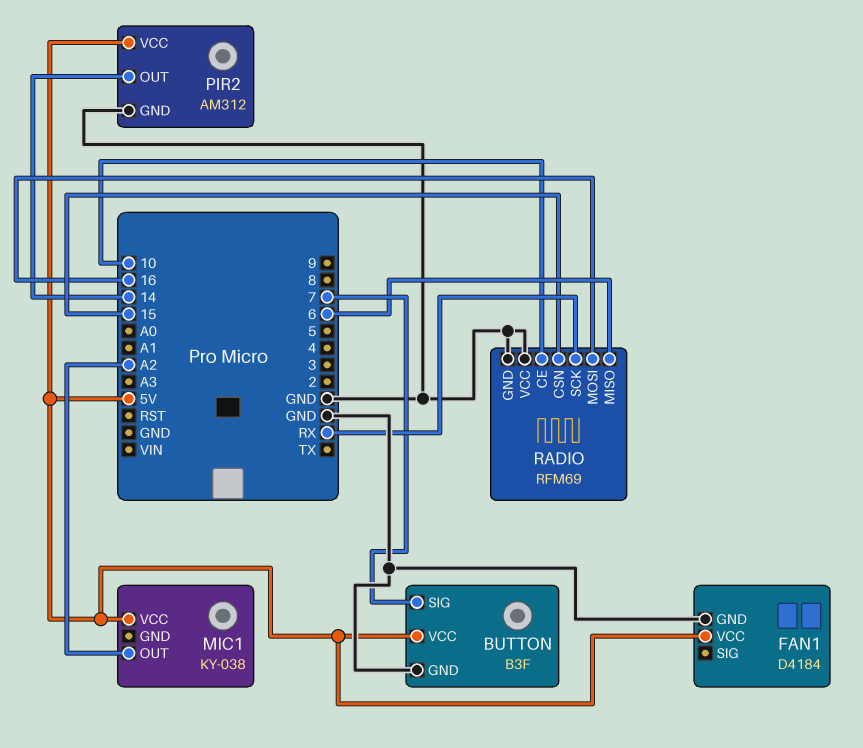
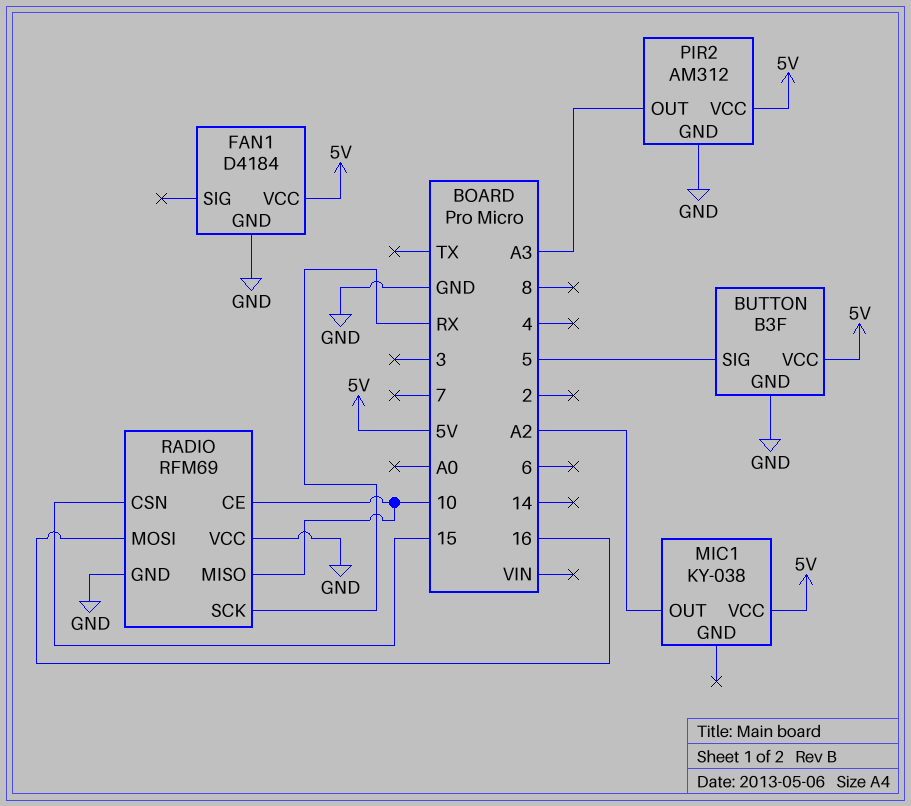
BUTTON pin SIG: 7 -> 5
PIR2 pin OUT: 14 -> A3
RADIO pin MISO: 6 -> 10

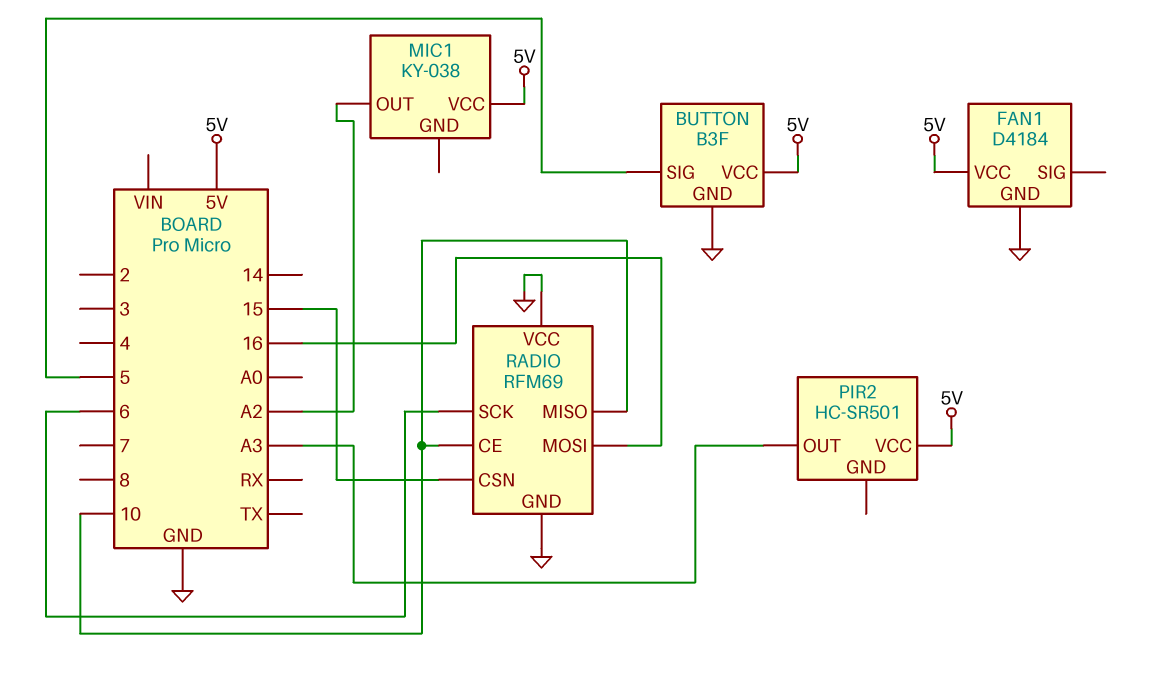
PIR2: AM312 -> HC-SR501
PIR2 pin GND: GND -> none
RADIO pin SCK: RX -> 6

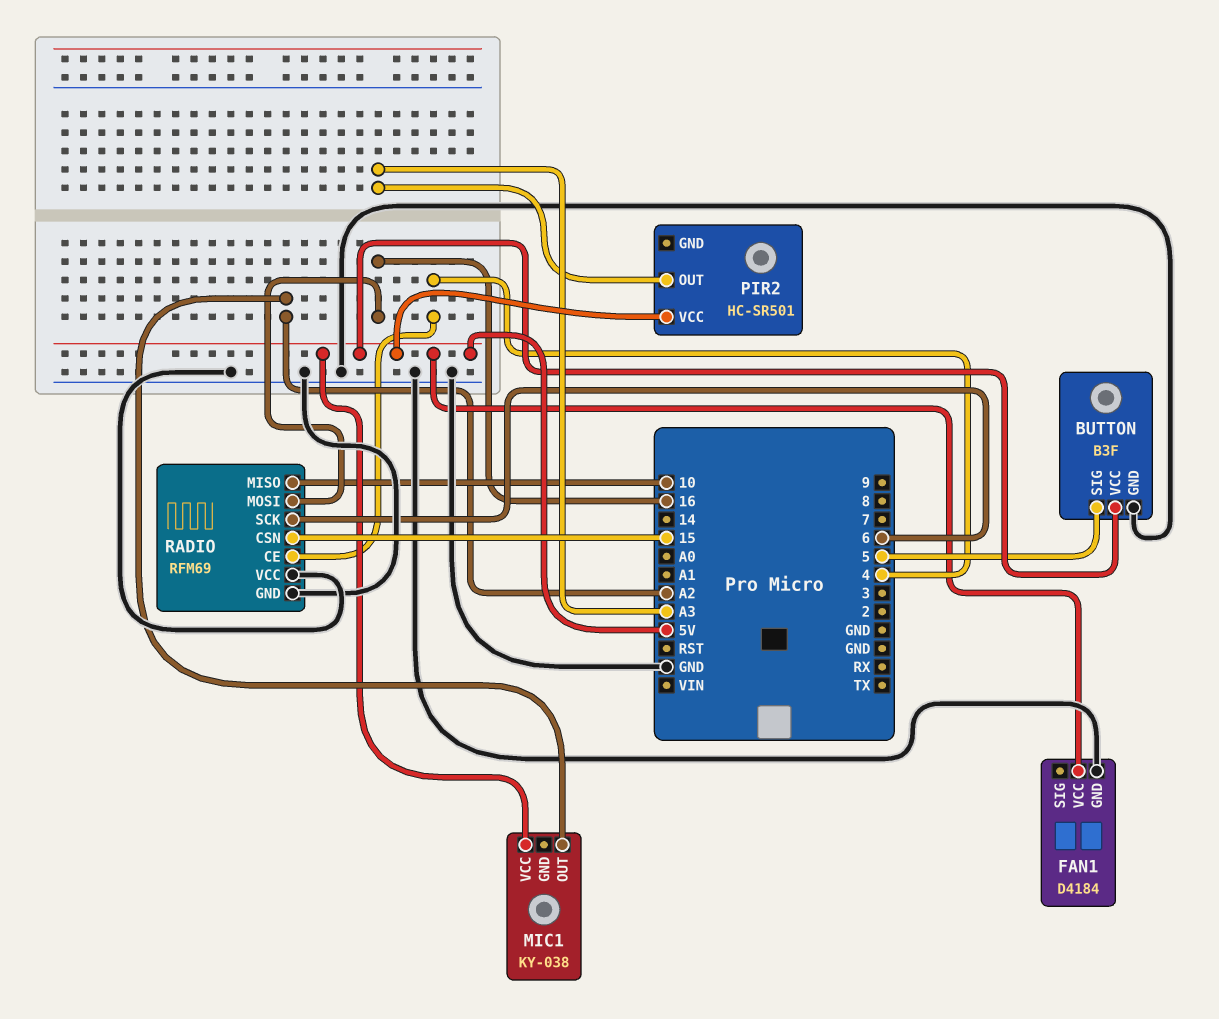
RADIO pin CE: 10 -> 4

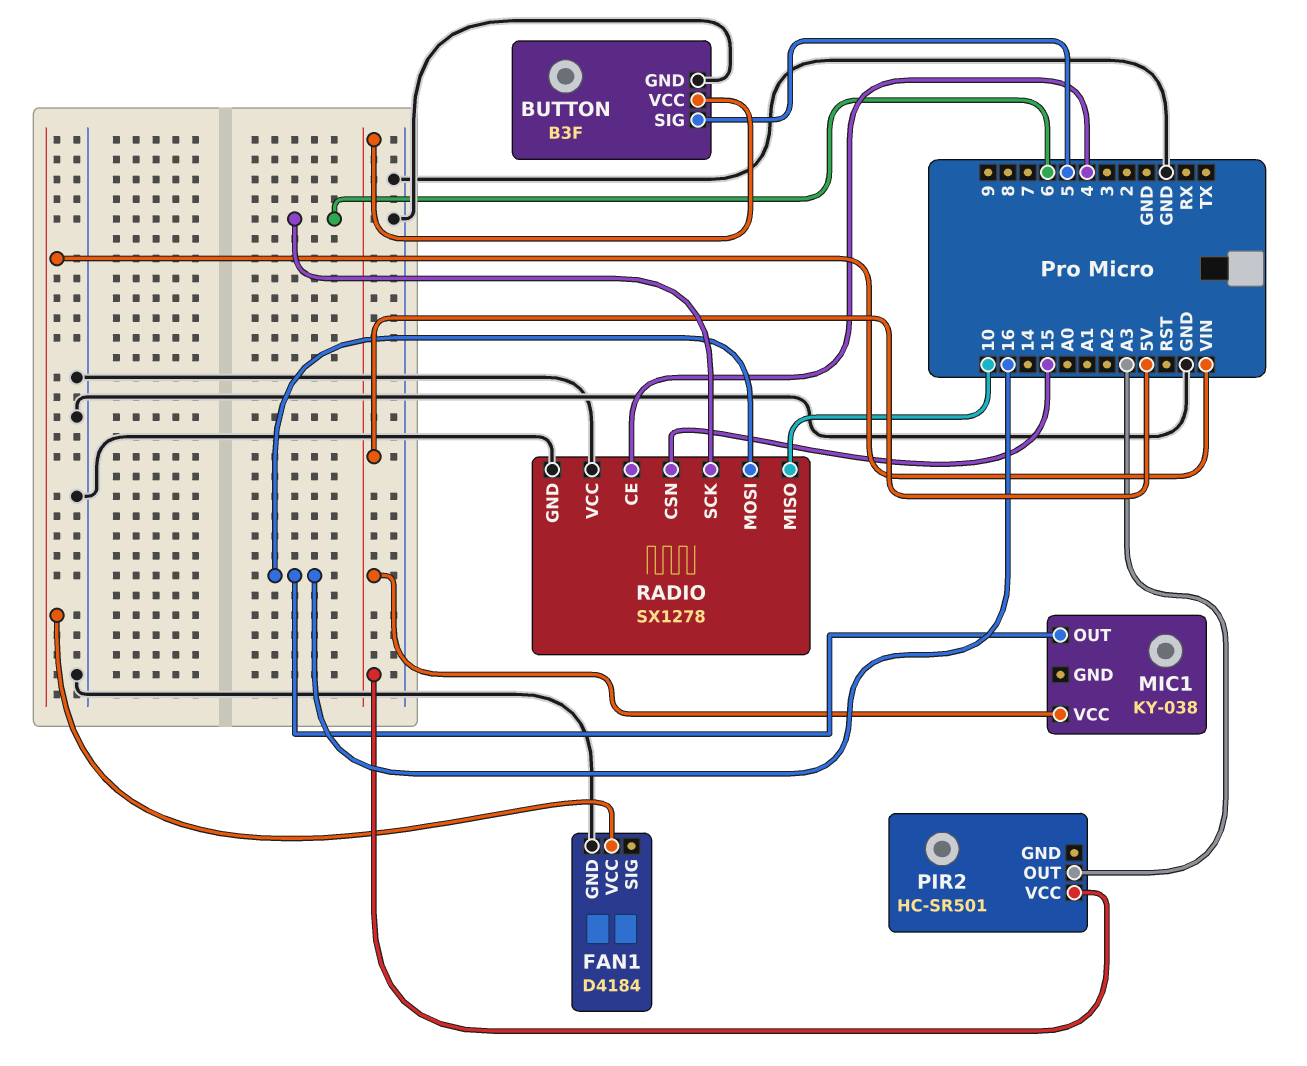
FAN1 pin VCC: 5V -> VIN
MIC1 pin OUT: A2 -> 16
RADIO: RFM69 -> SX1278

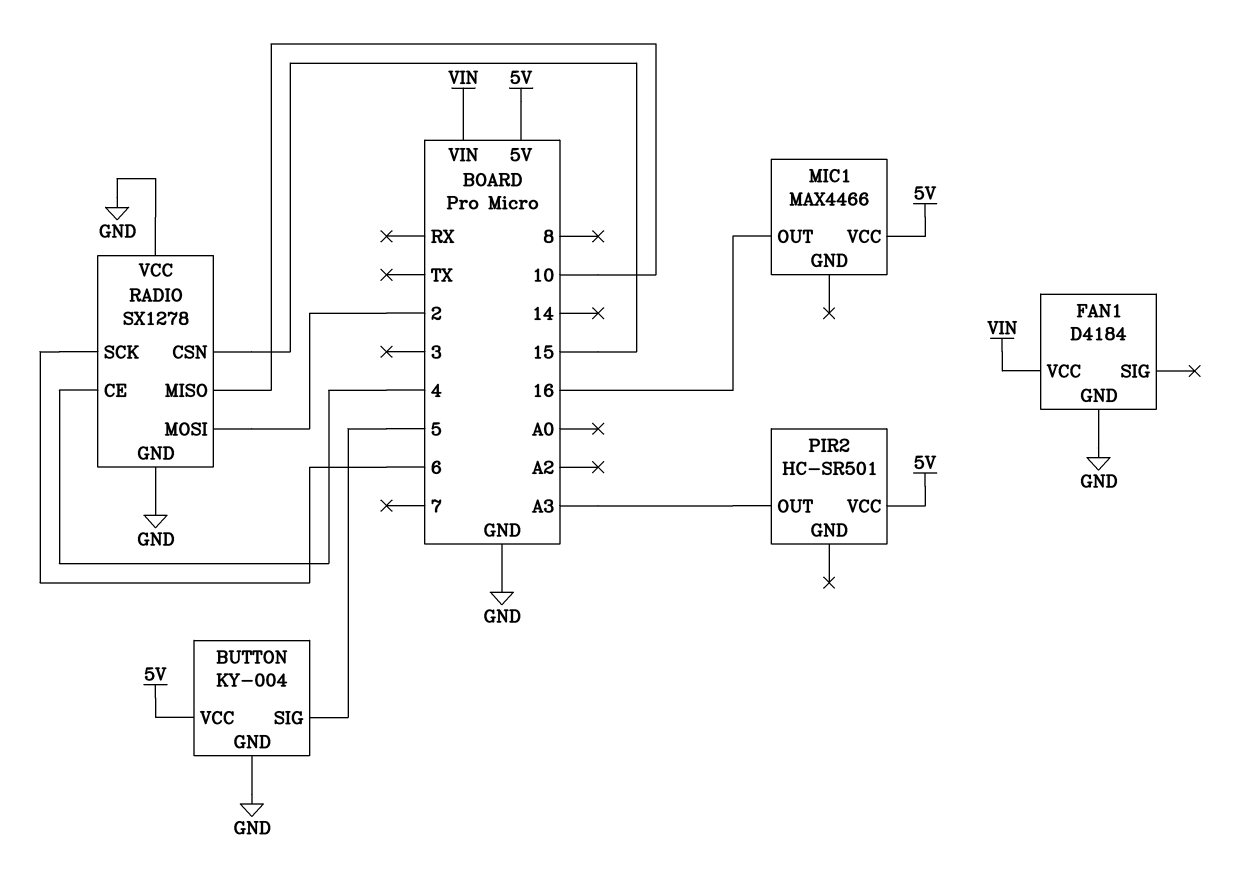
BUTTON: B3F -> KY-004
MIC1: KY-038 -> MAX4466
RADIO pin MOSI: 16 -> 2

